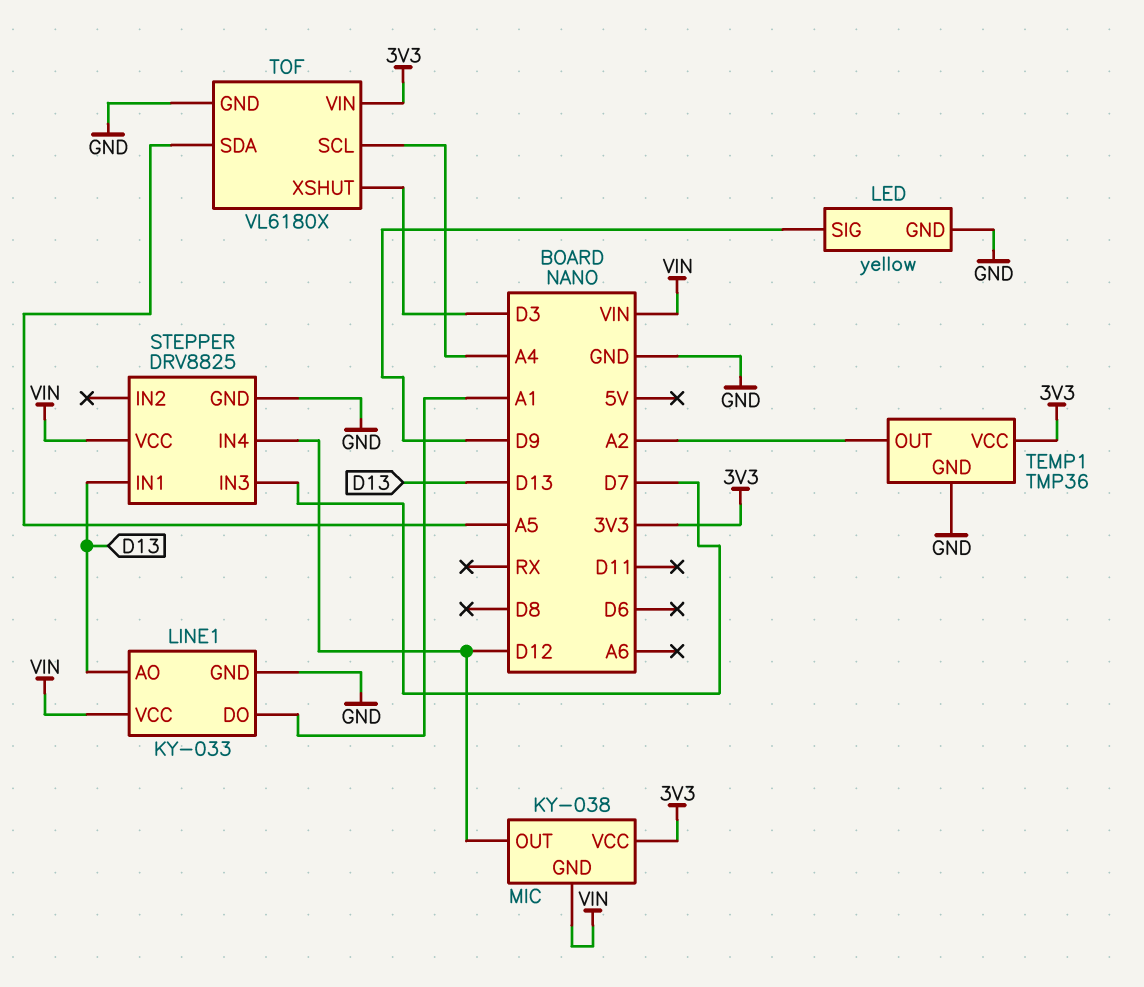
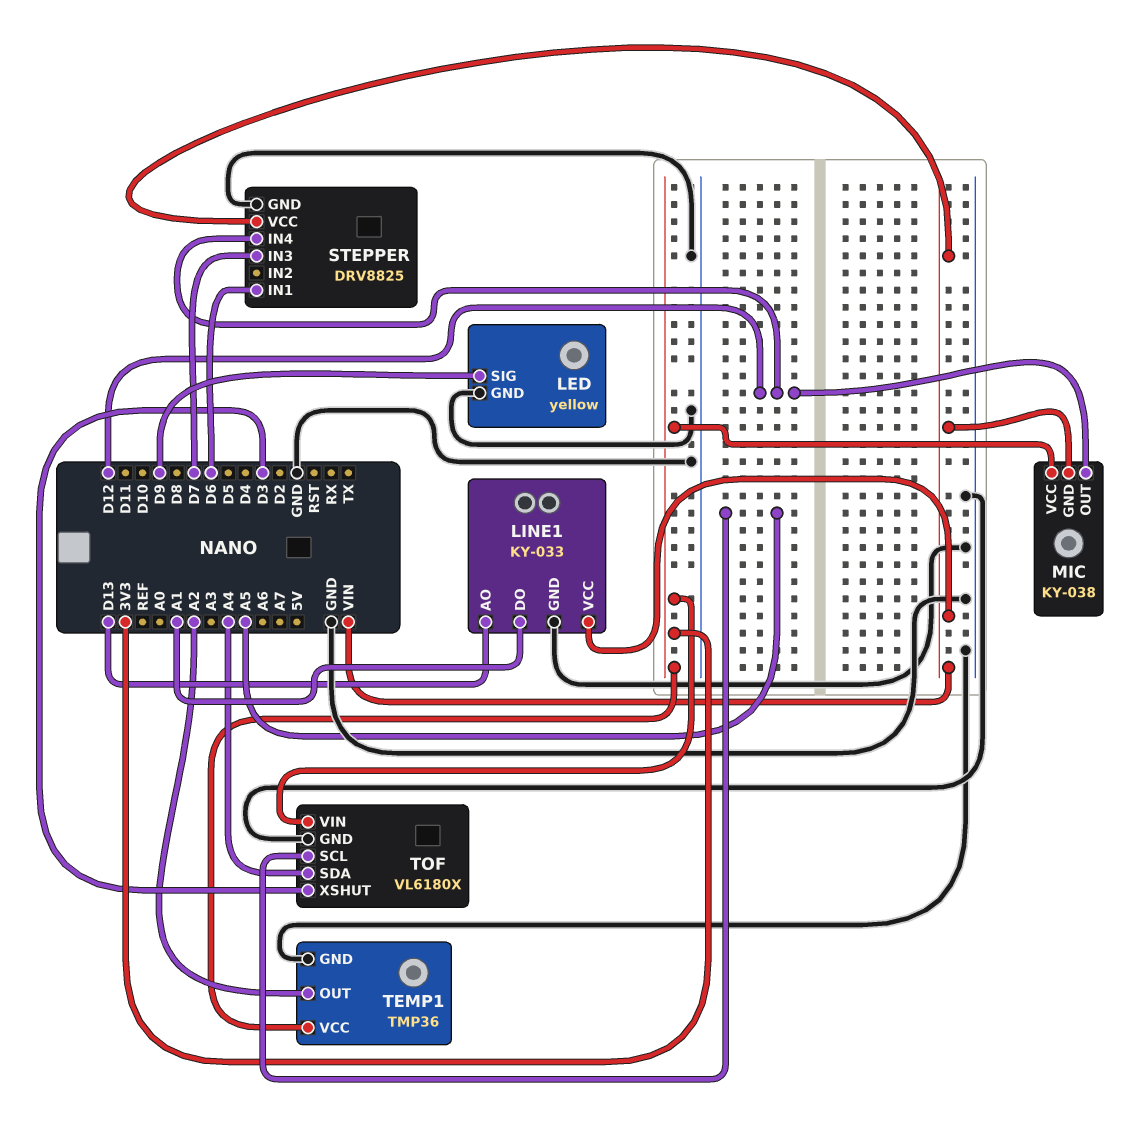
STEPPER pin IN1: D13 -> D6
TOF pin SCL: A4 -> A5
TOF pin SDA: A5 -> A4

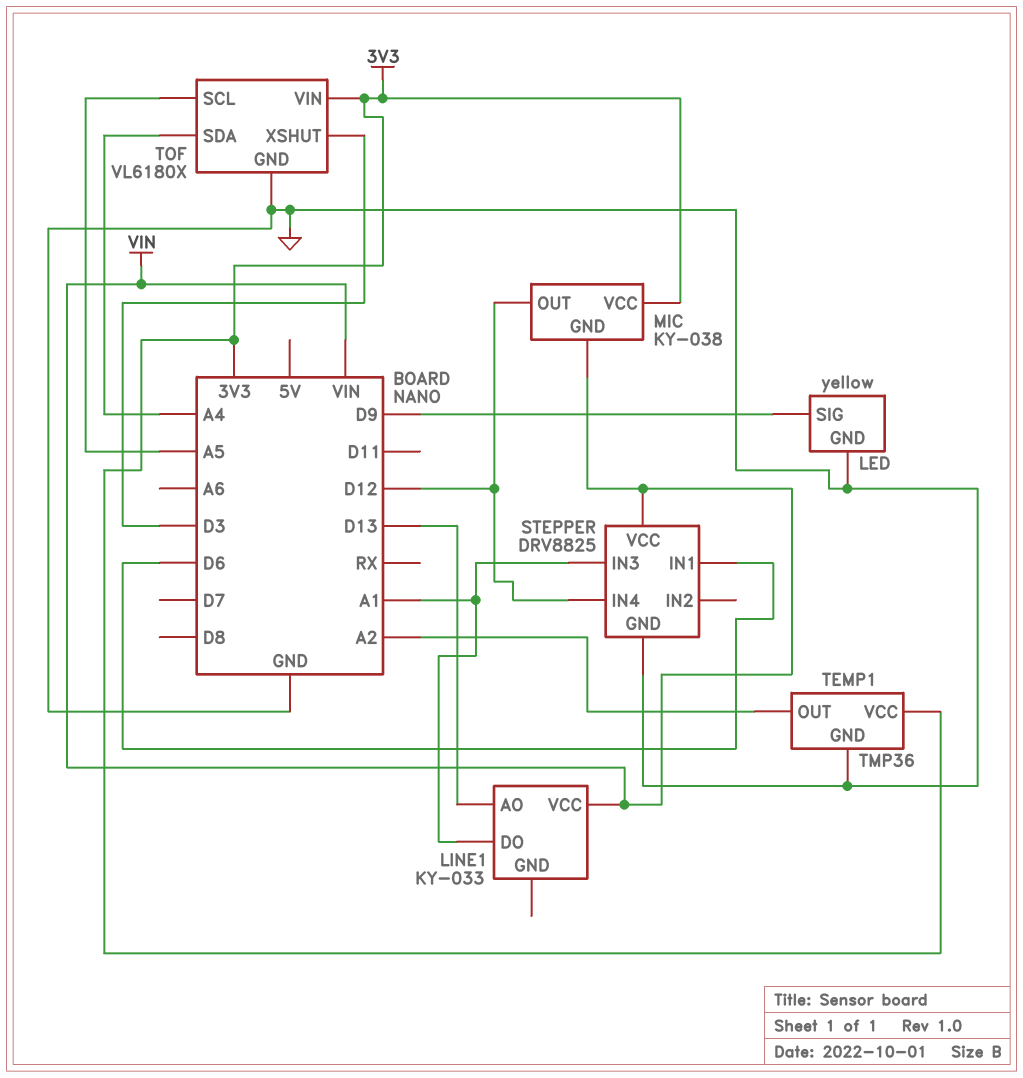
LINE1 pin GND: GND -> none
STEPPER pin IN3: D7 -> A1

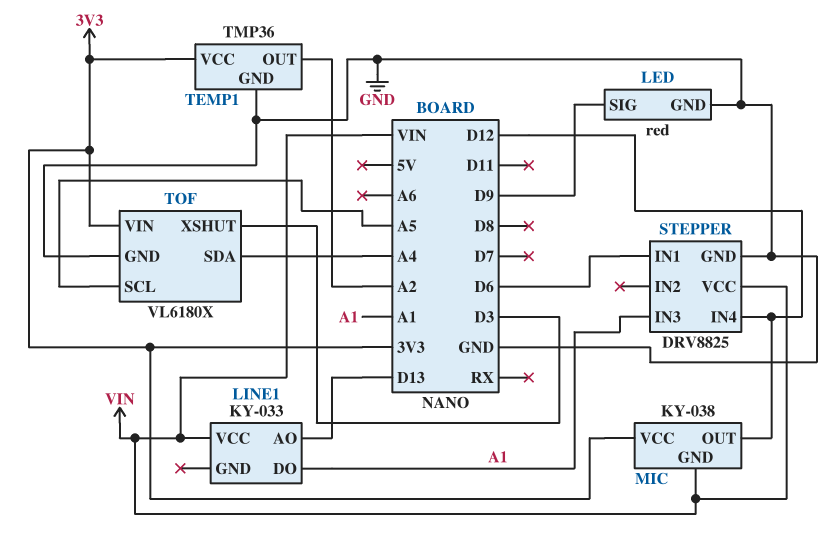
LED: yellow -> red

